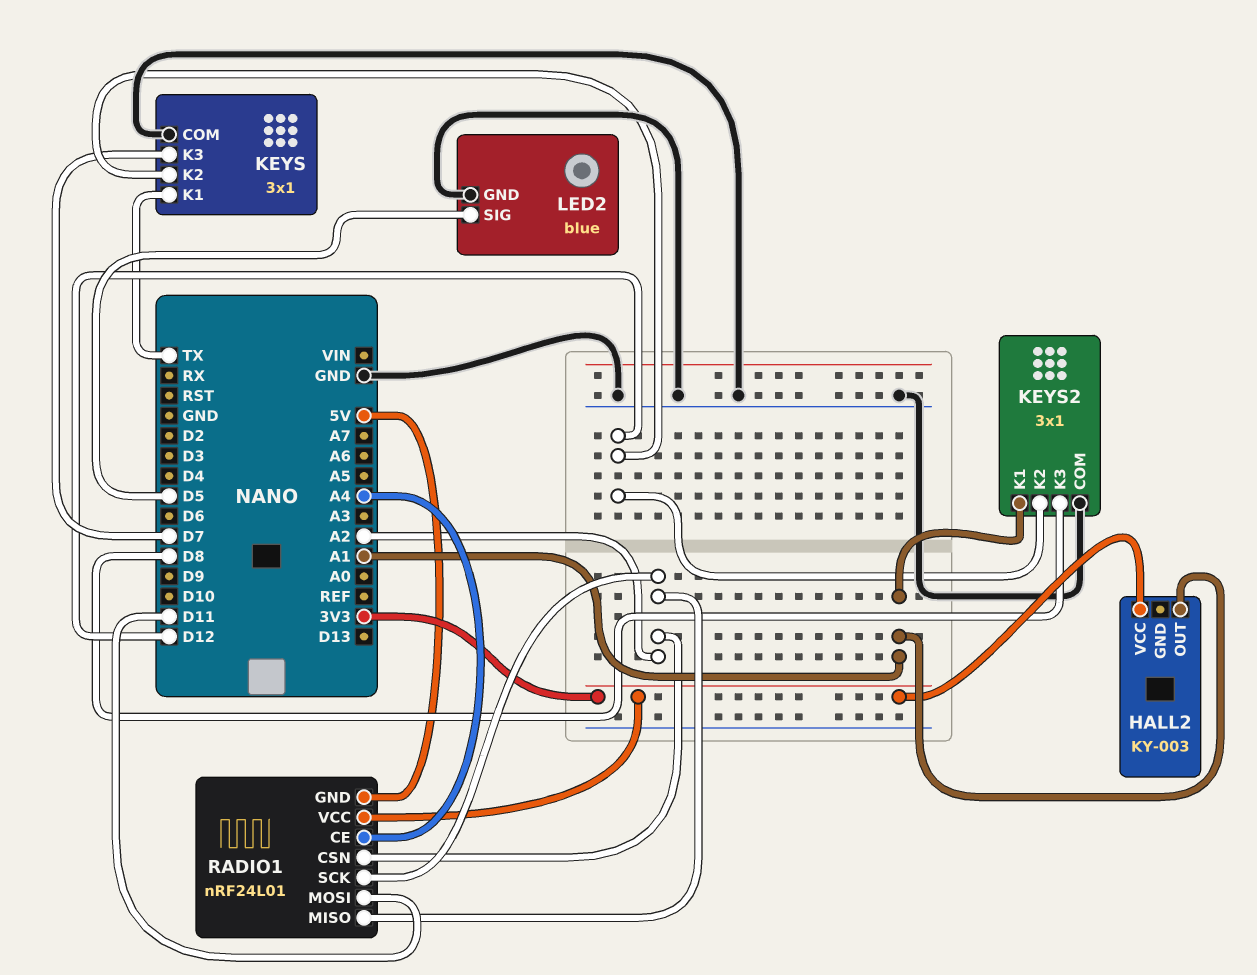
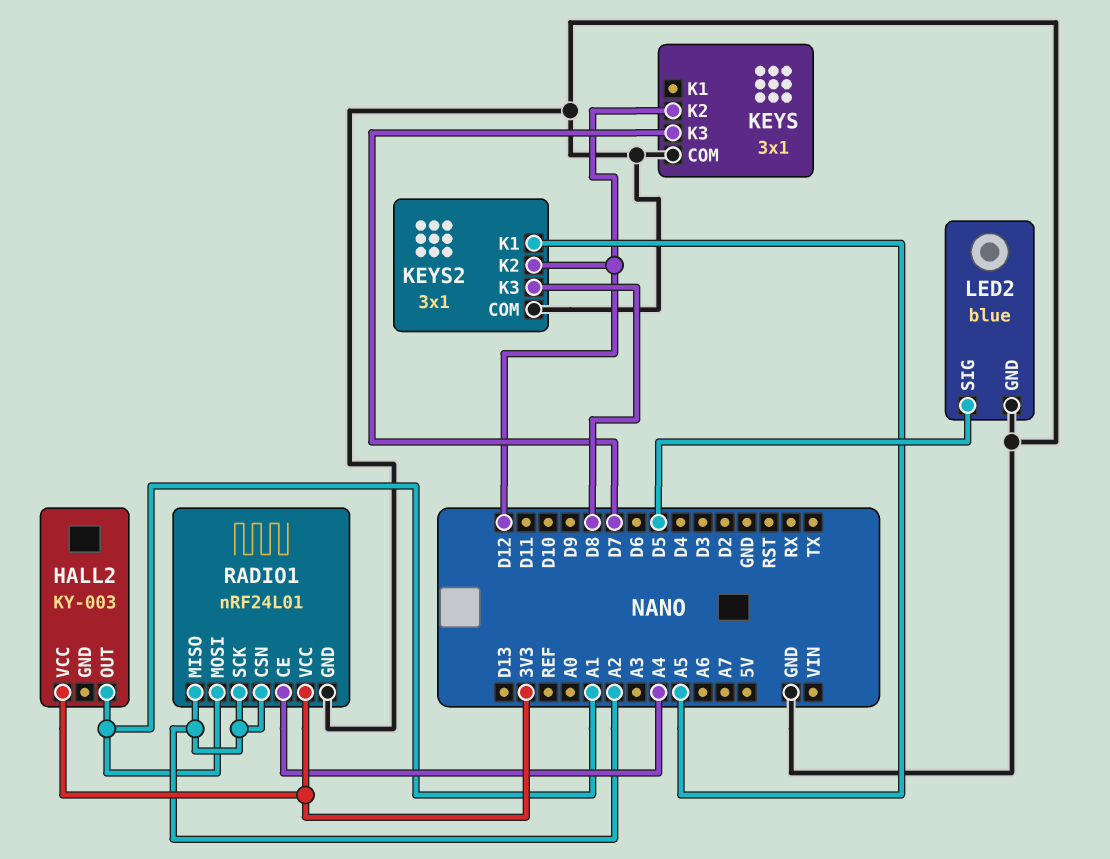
KEYS pin K1: TX -> none
KEYS2 pin K1: A1 -> A5
RADIO1 pin GND: 5V -> GND
RADIO1 pin MOSI: D11 -> A1

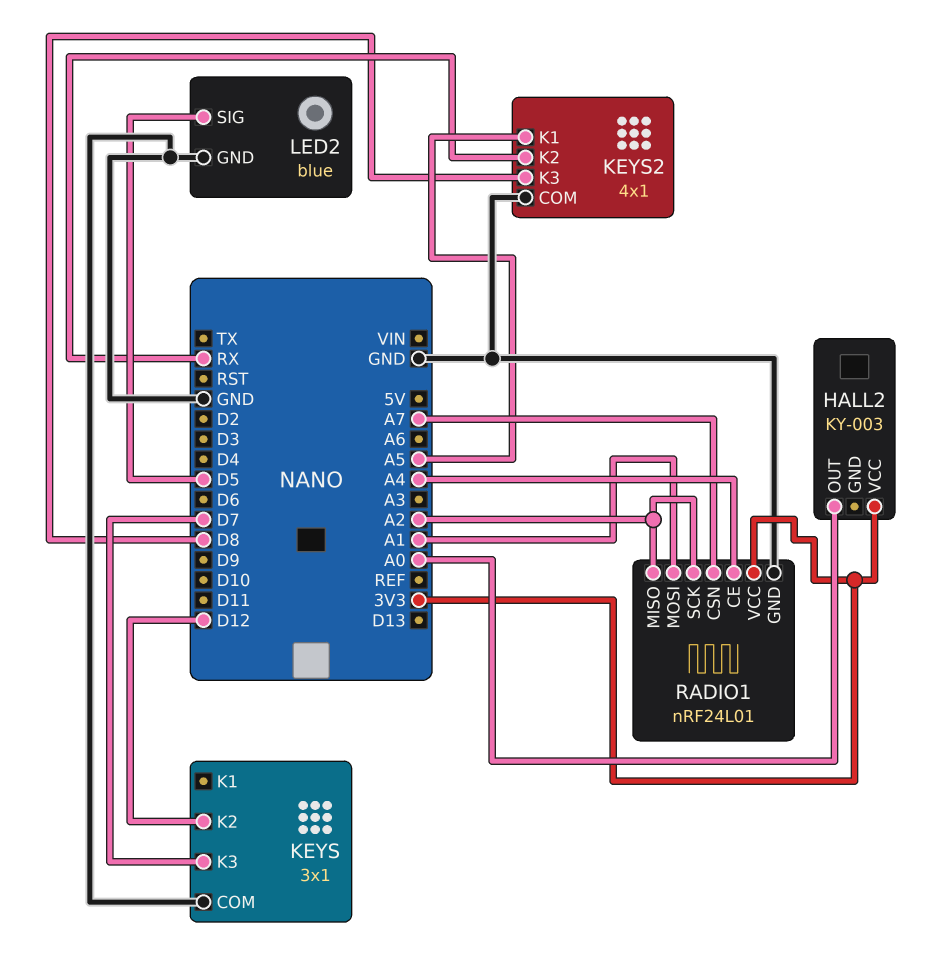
HALL2 pin OUT: A1 -> A0
KEYS2: 3x1 -> 4x1
KEYS2 pin K2: D12 -> RX
RADIO1 pin CSN: A2 -> A7

